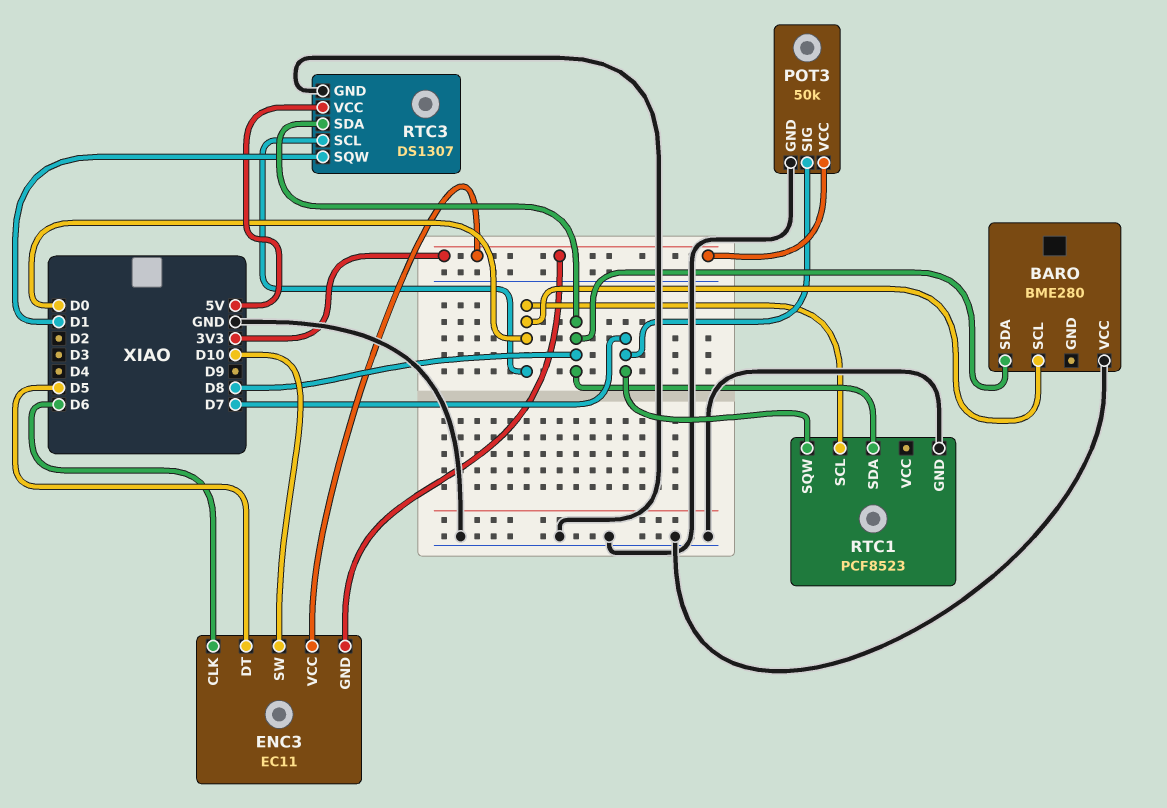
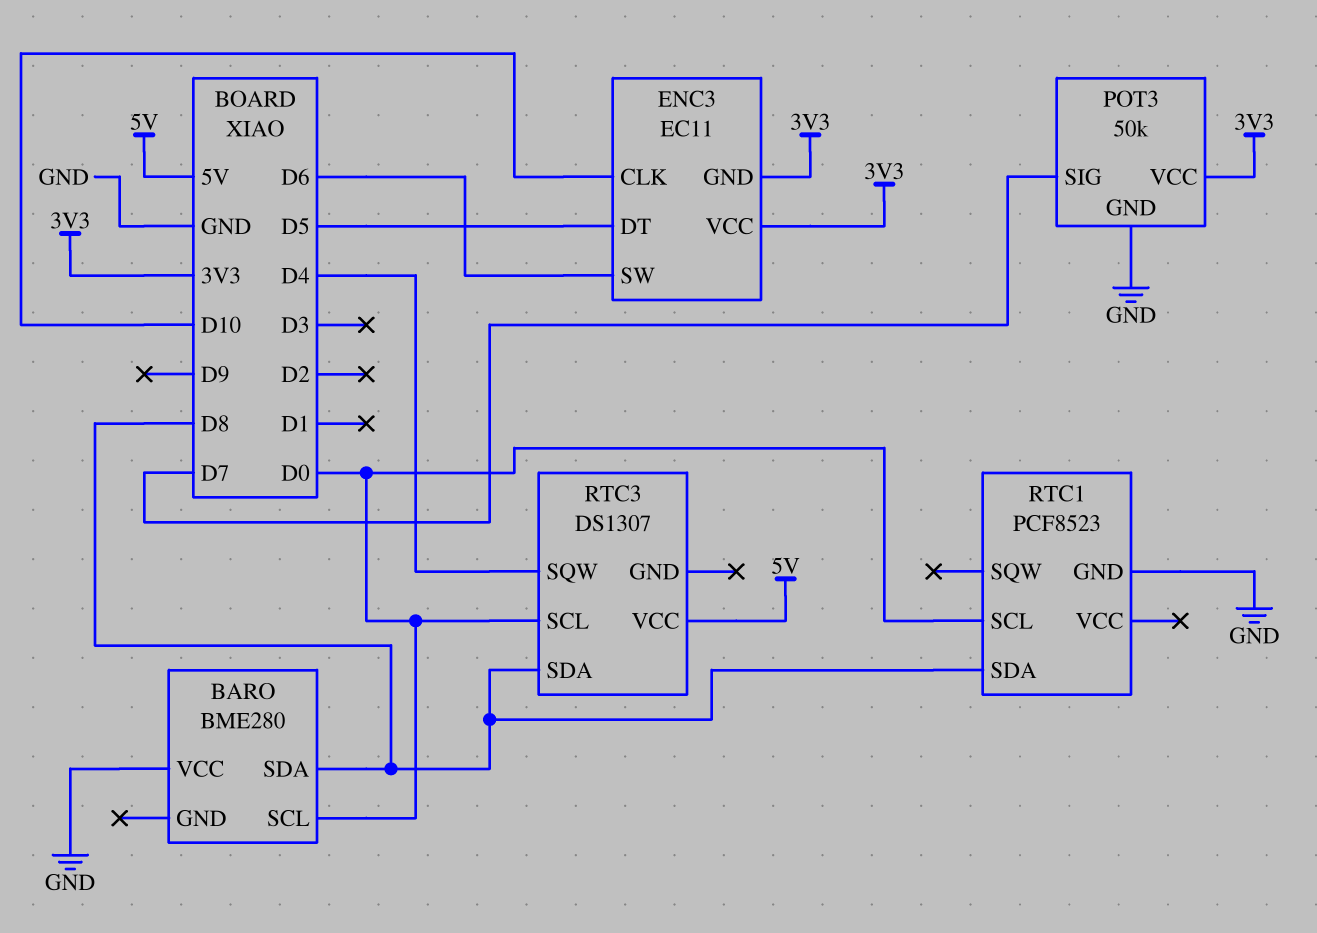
ENC3 pin CLK: D6 -> D10
ENC3 pin SW: D10 -> D6
RTC1 pin SQW: D7 -> none
RTC3 pin GND: GND -> none
RTC3 pin SQW: D1 -> D4

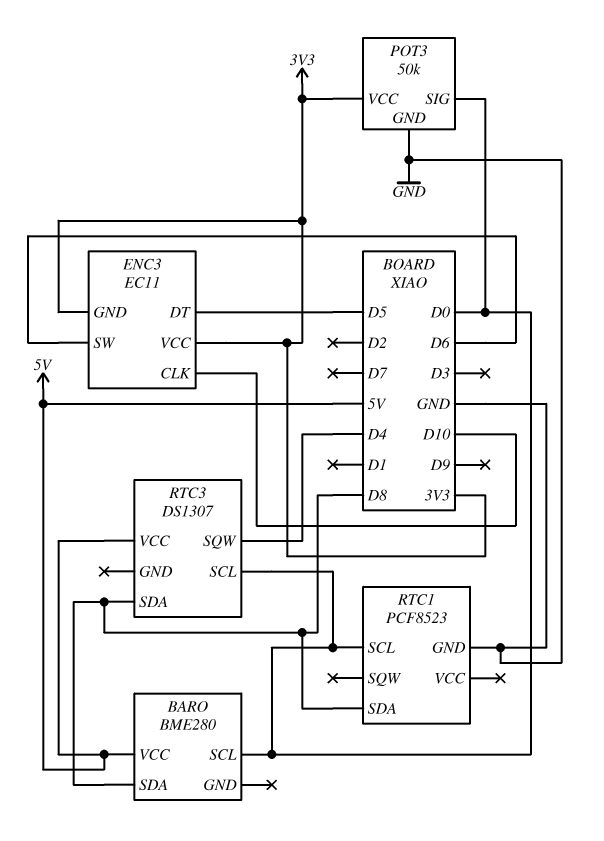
BARO pin VCC: GND -> 5V
POT3 pin SIG: D7 -> D0

